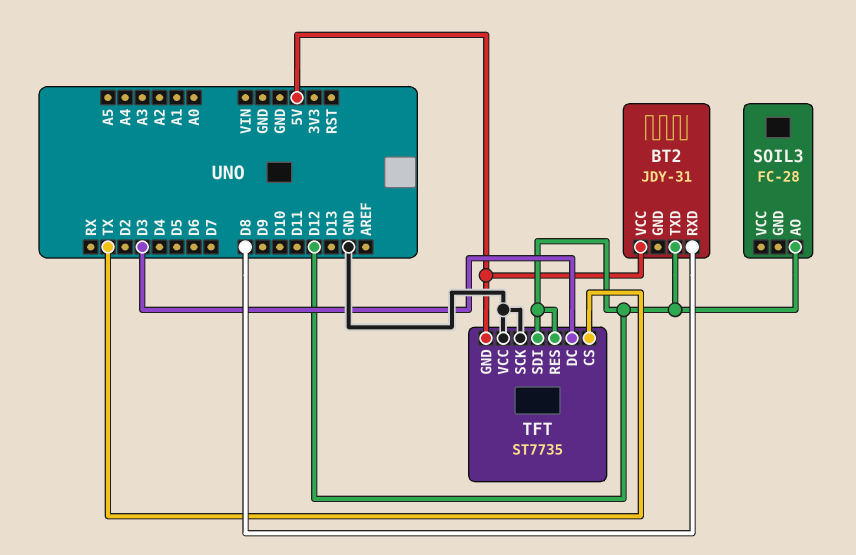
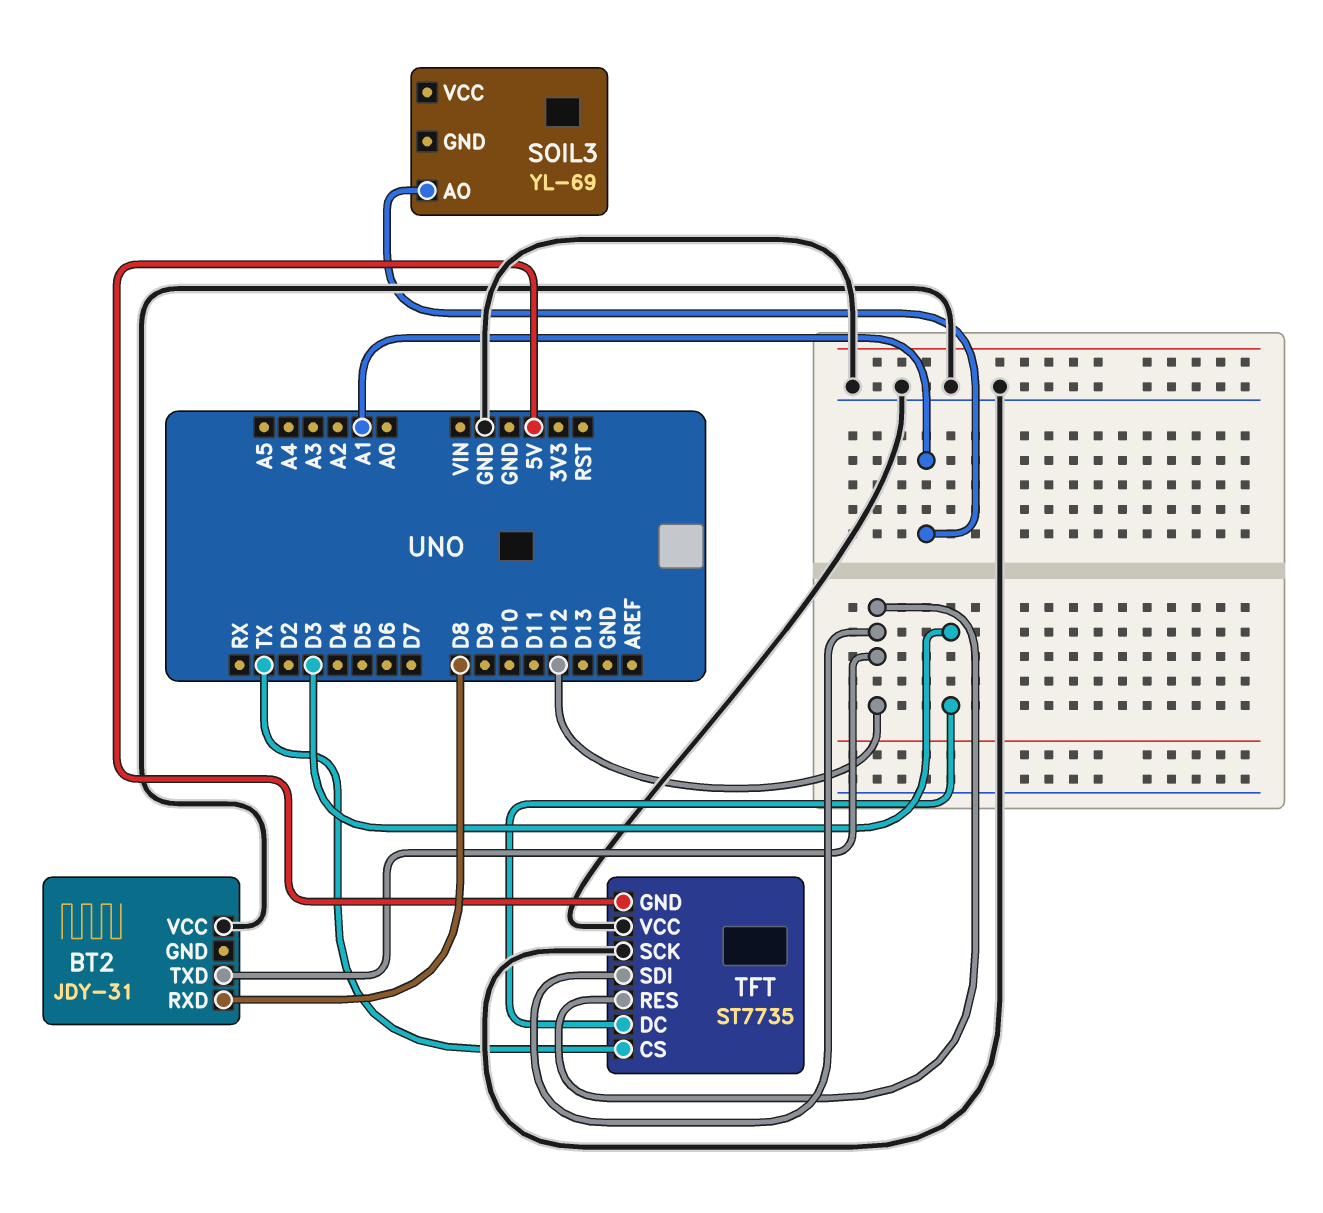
BT2 pin VCC: 5V -> GND
SOIL3: FC-28 -> YL-69
SOIL3 pin AO: D12 -> A1

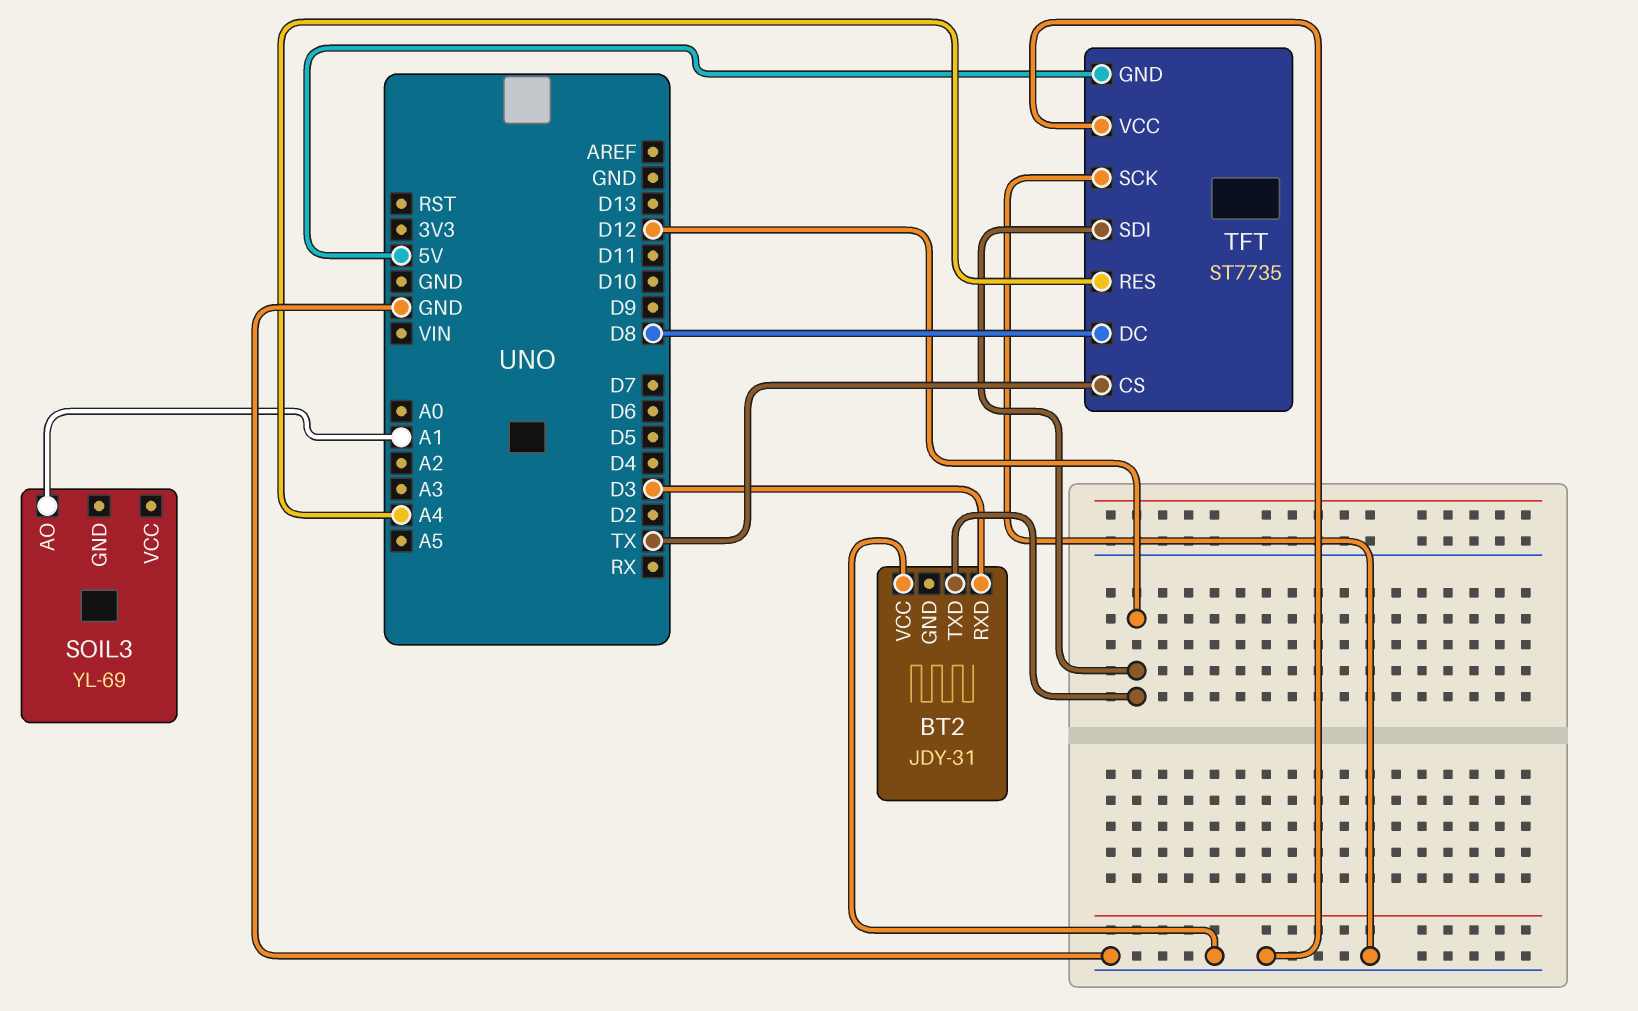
BT2 pin RXD: D8 -> D3
TFT pin DC: D3 -> D8
TFT pin RES: D12 -> A4

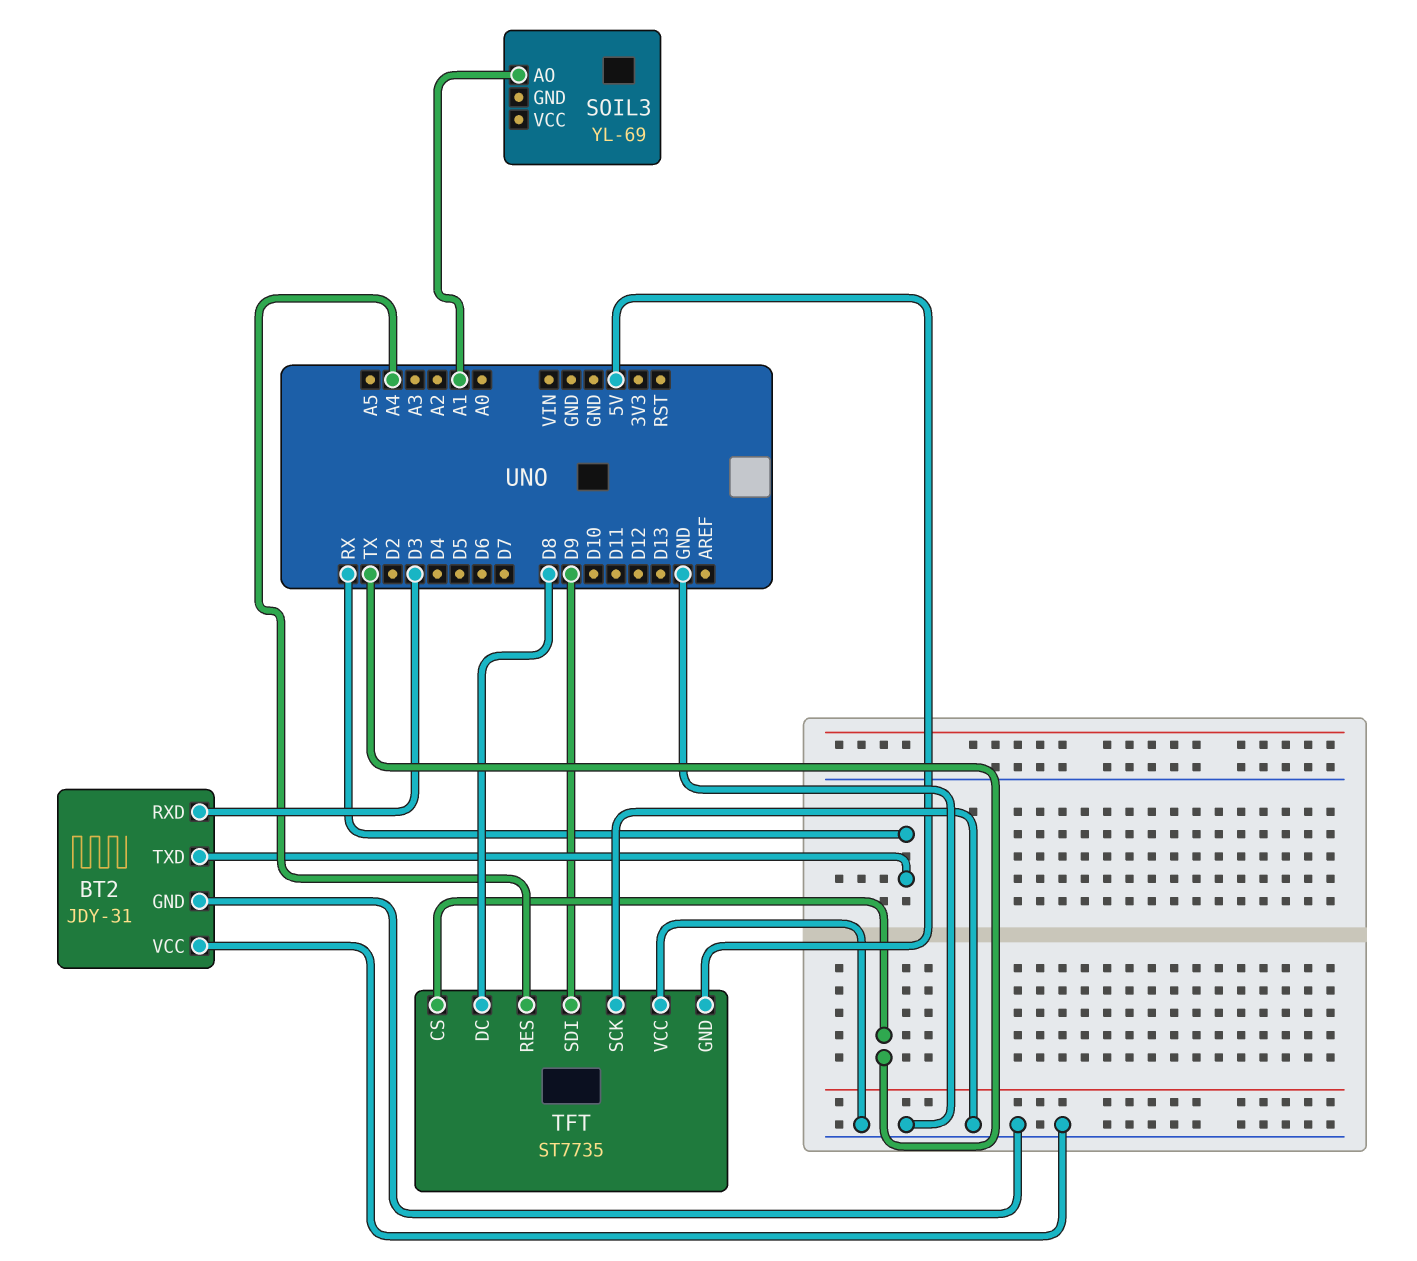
BT2 pin GND: none -> GND
BT2 pin TXD: D12 -> RX
TFT pin SDI: D12 -> D9

